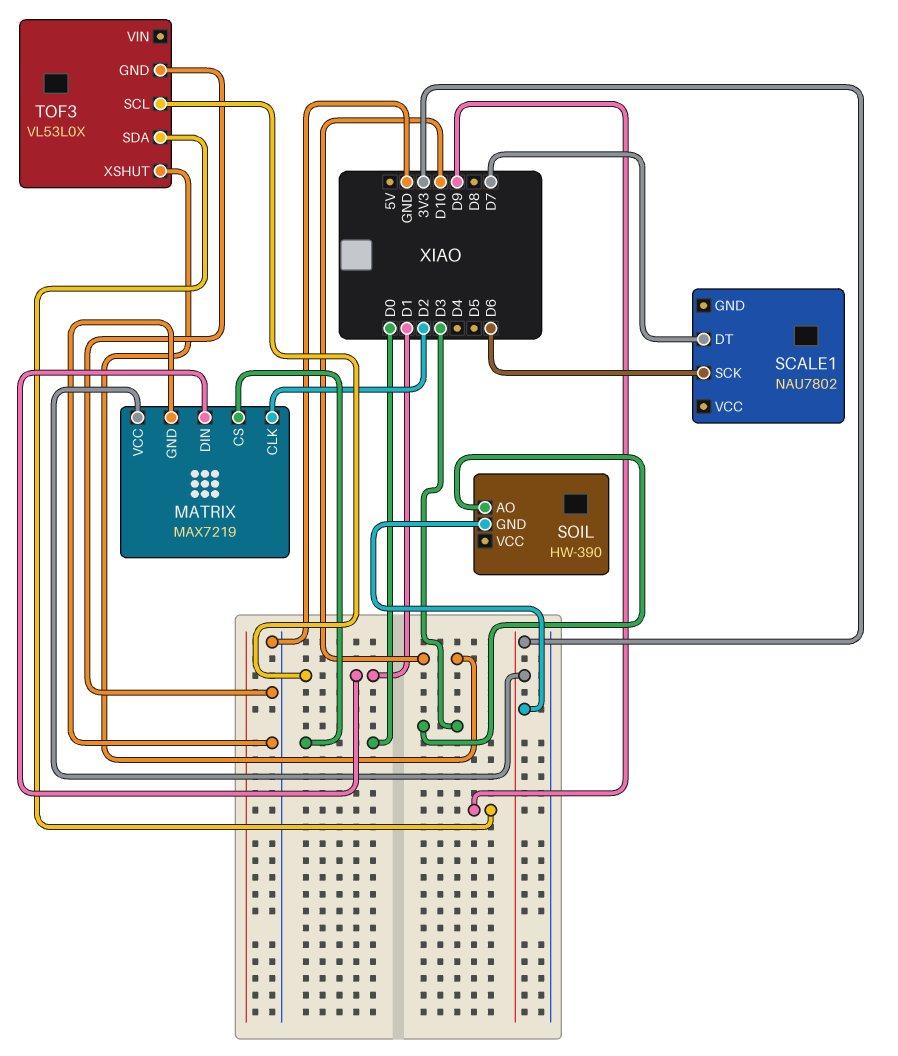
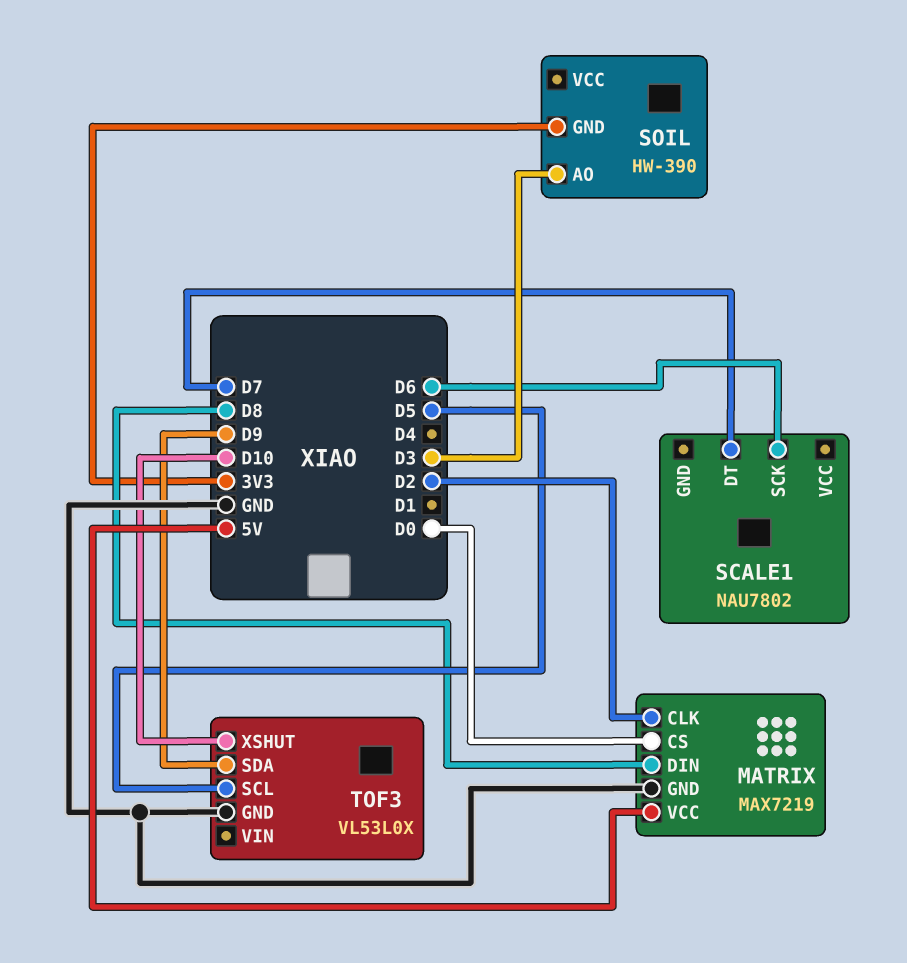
MATRIX pin DIN: D1 -> D8
MATRIX pin VCC: 3V3 -> 5V
TOF3 pin SCL: D1 -> D5

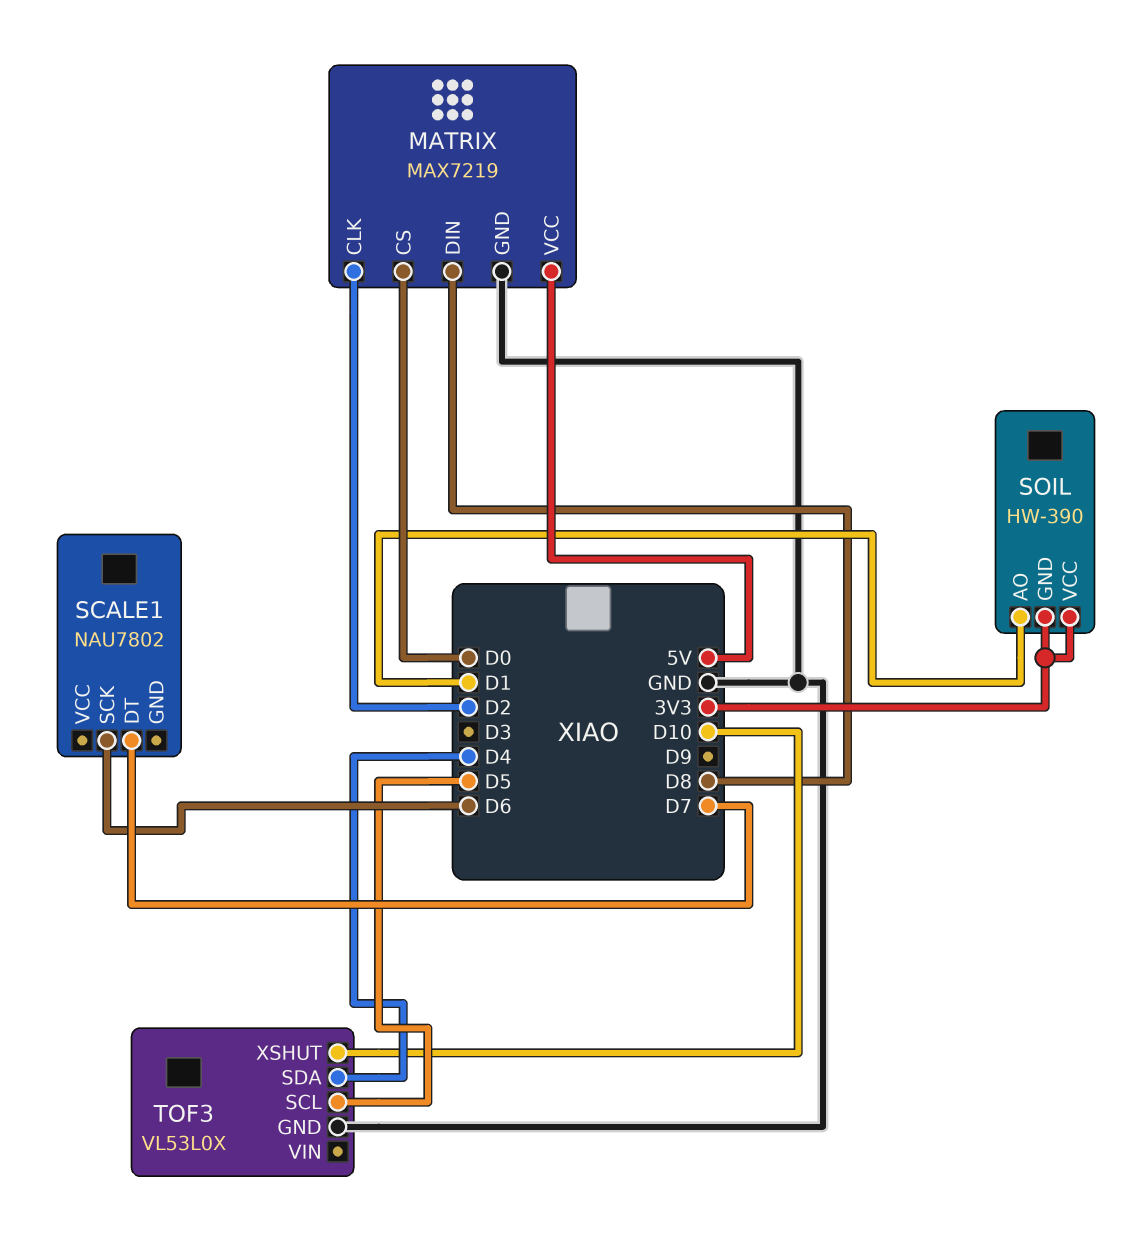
SOIL pin AO: D3 -> D1
SOIL pin VCC: none -> 3V3
TOF3 pin SDA: D9 -> D4

